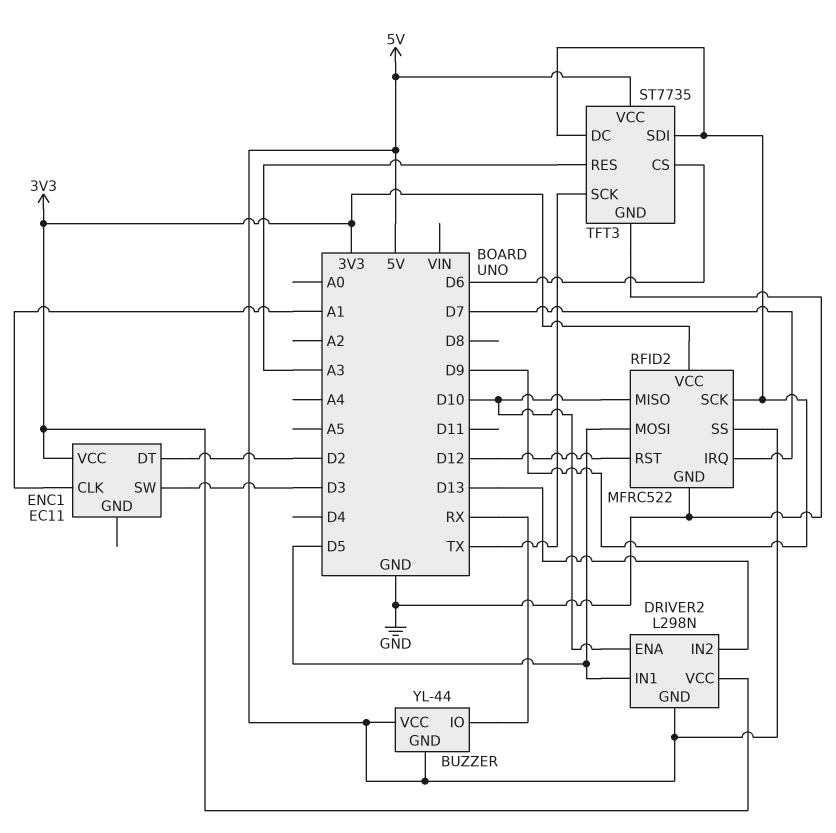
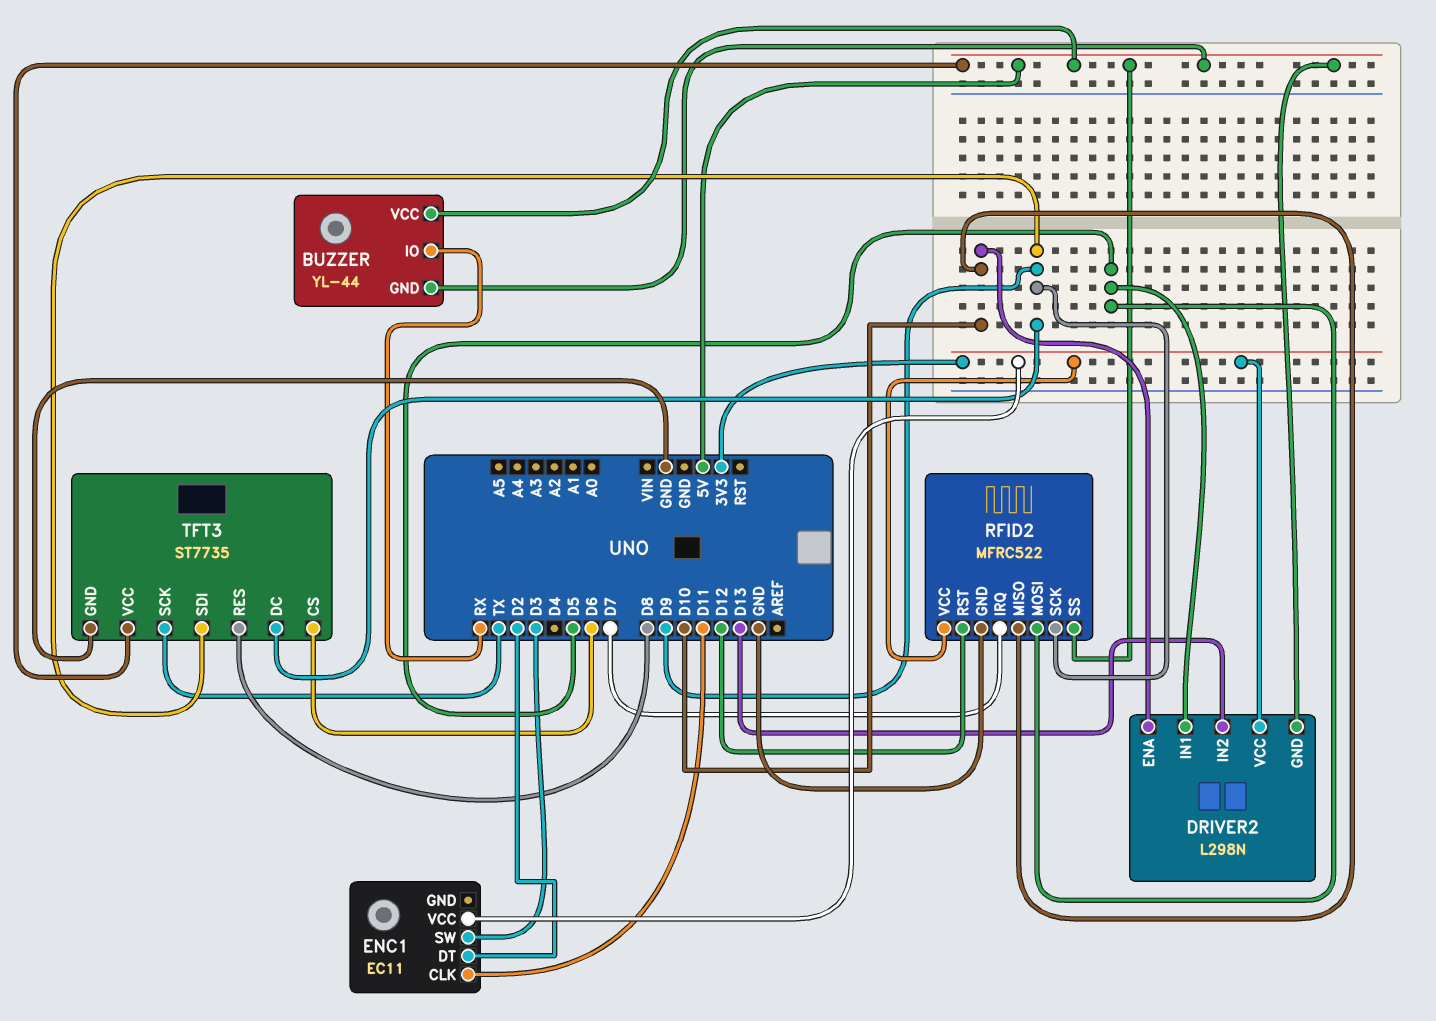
ENC1 pin CLK: A1 -> D11
TFT3 pin RES: A3 -> D8

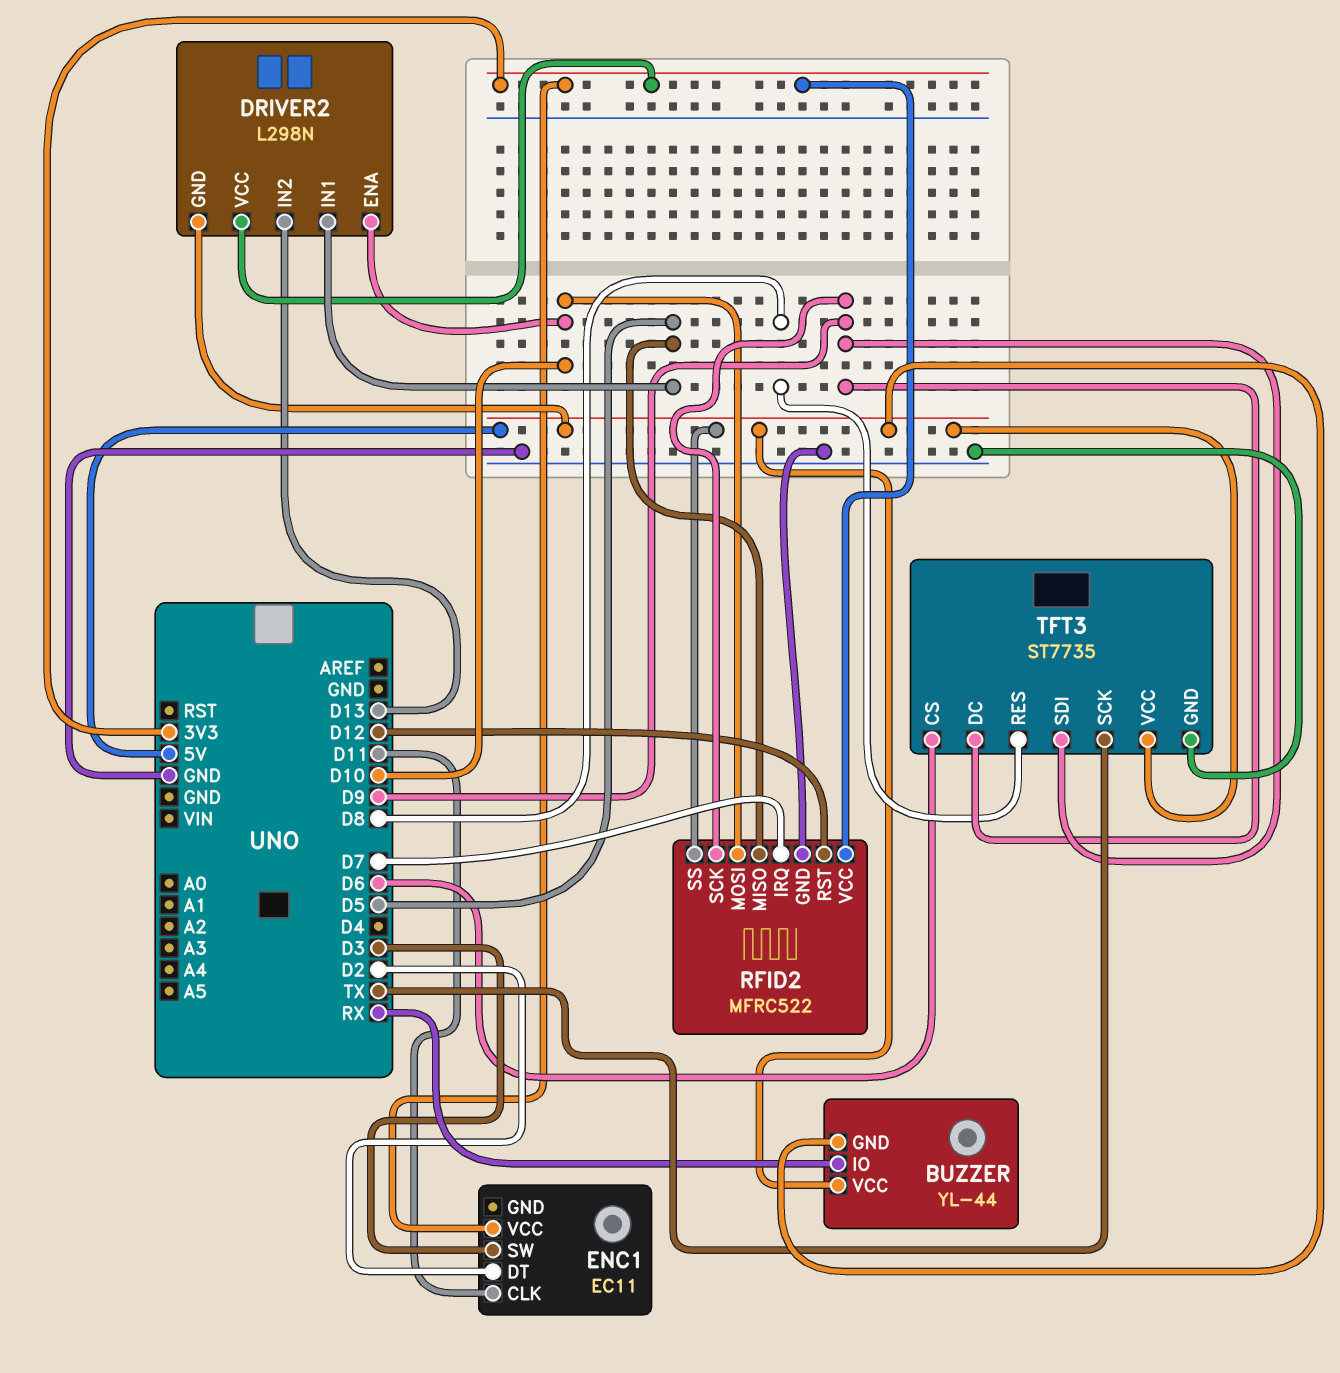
RFID2 pin MISO: D10 -> D5
RFID2 pin MOSI: D5 -> D10

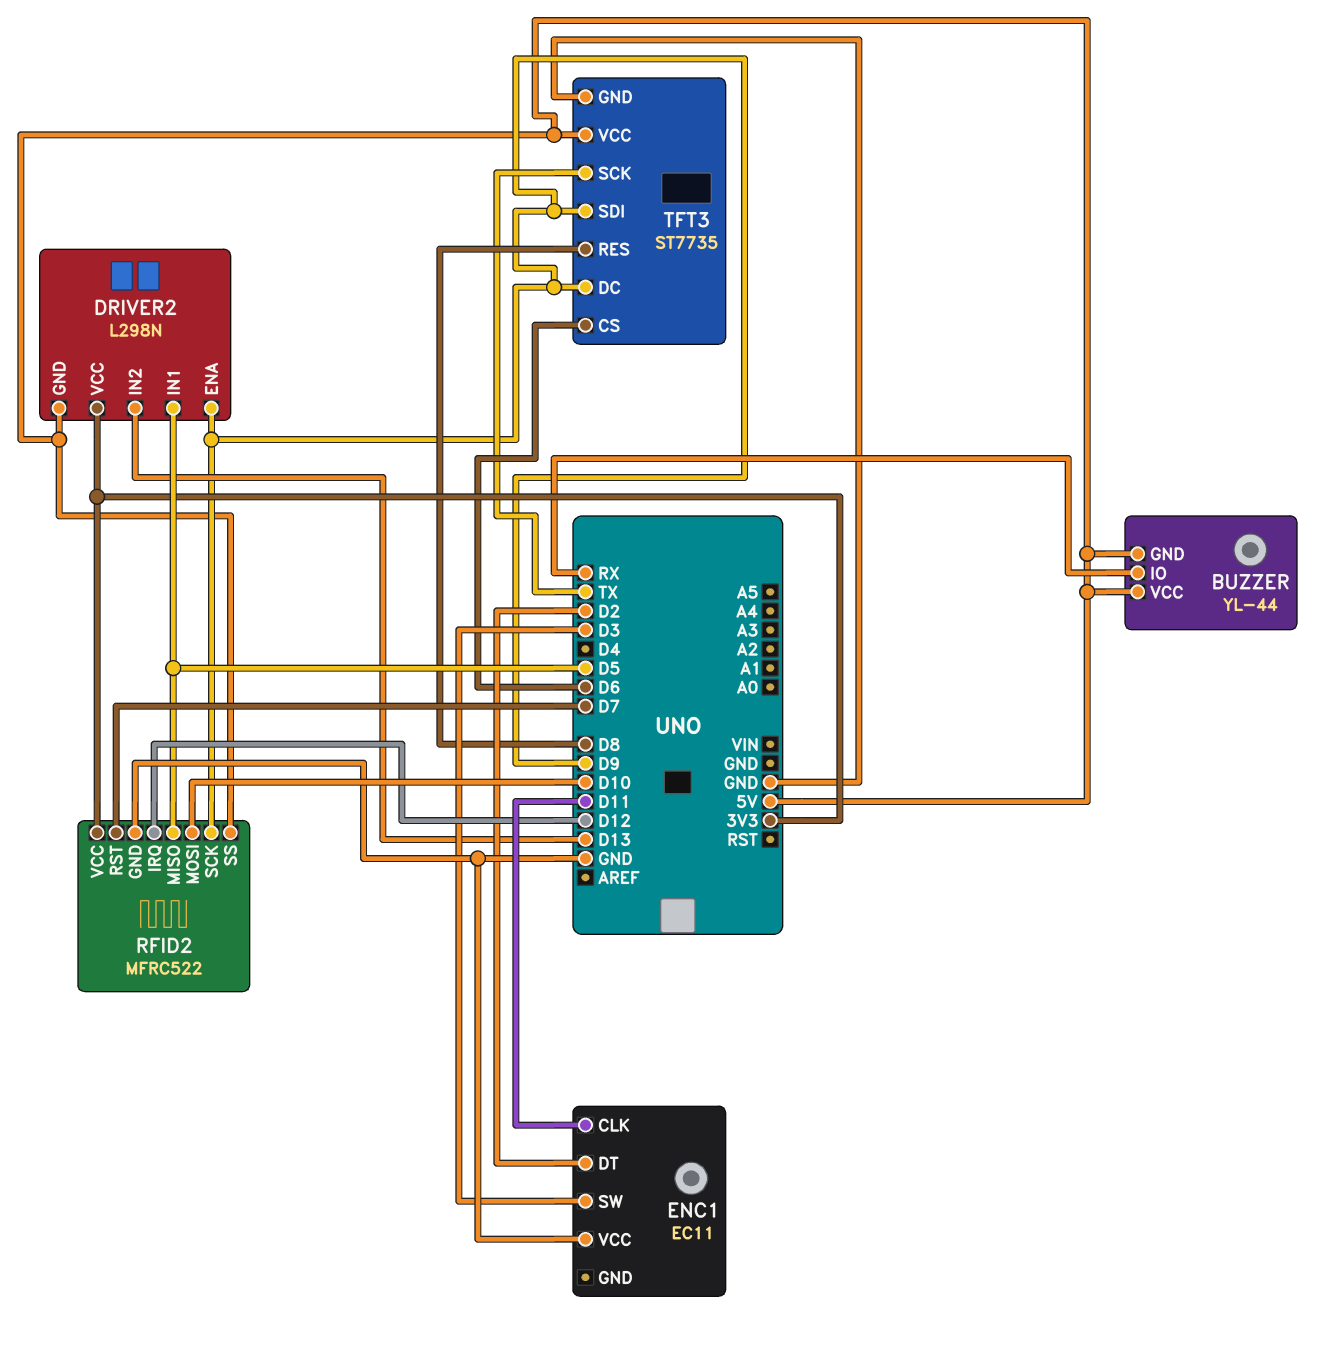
DRIVER2 pin ENA: D10 -> D9
ENC1 pin VCC: 3V3 -> GND
RFID2 pin IRQ: D7 -> D12
RFID2 pin RST: D12 -> D7

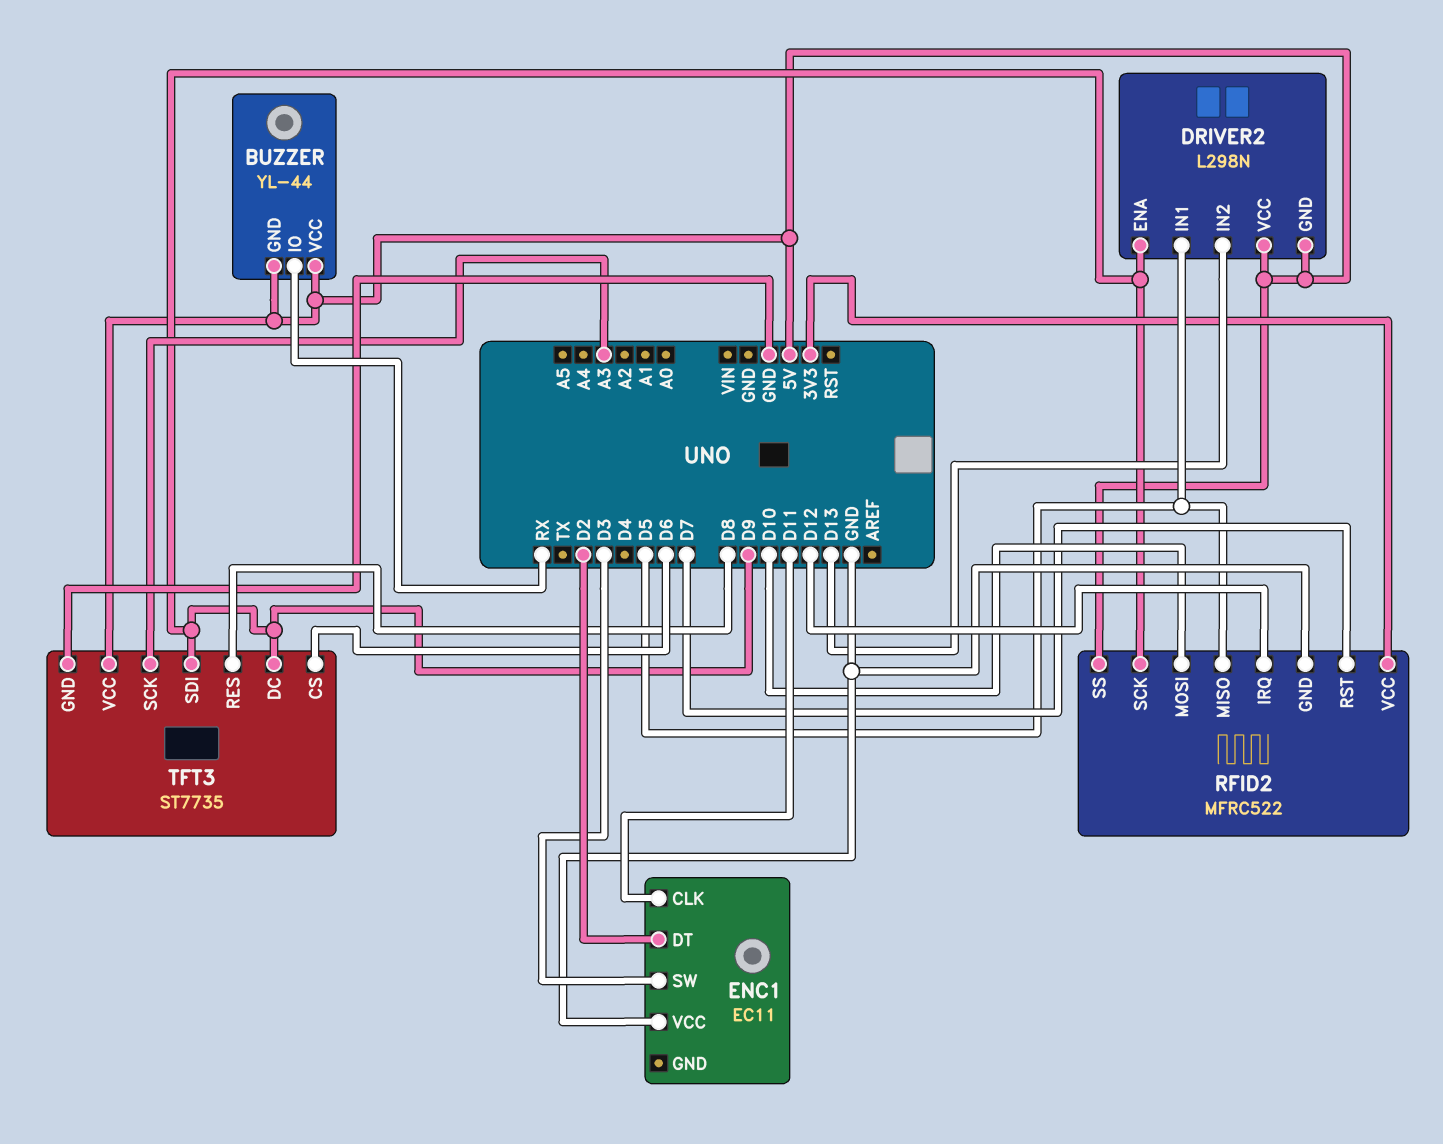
DRIVER2 pin VCC: 3V3 -> 5V
TFT3 pin SCK: TX -> A3

